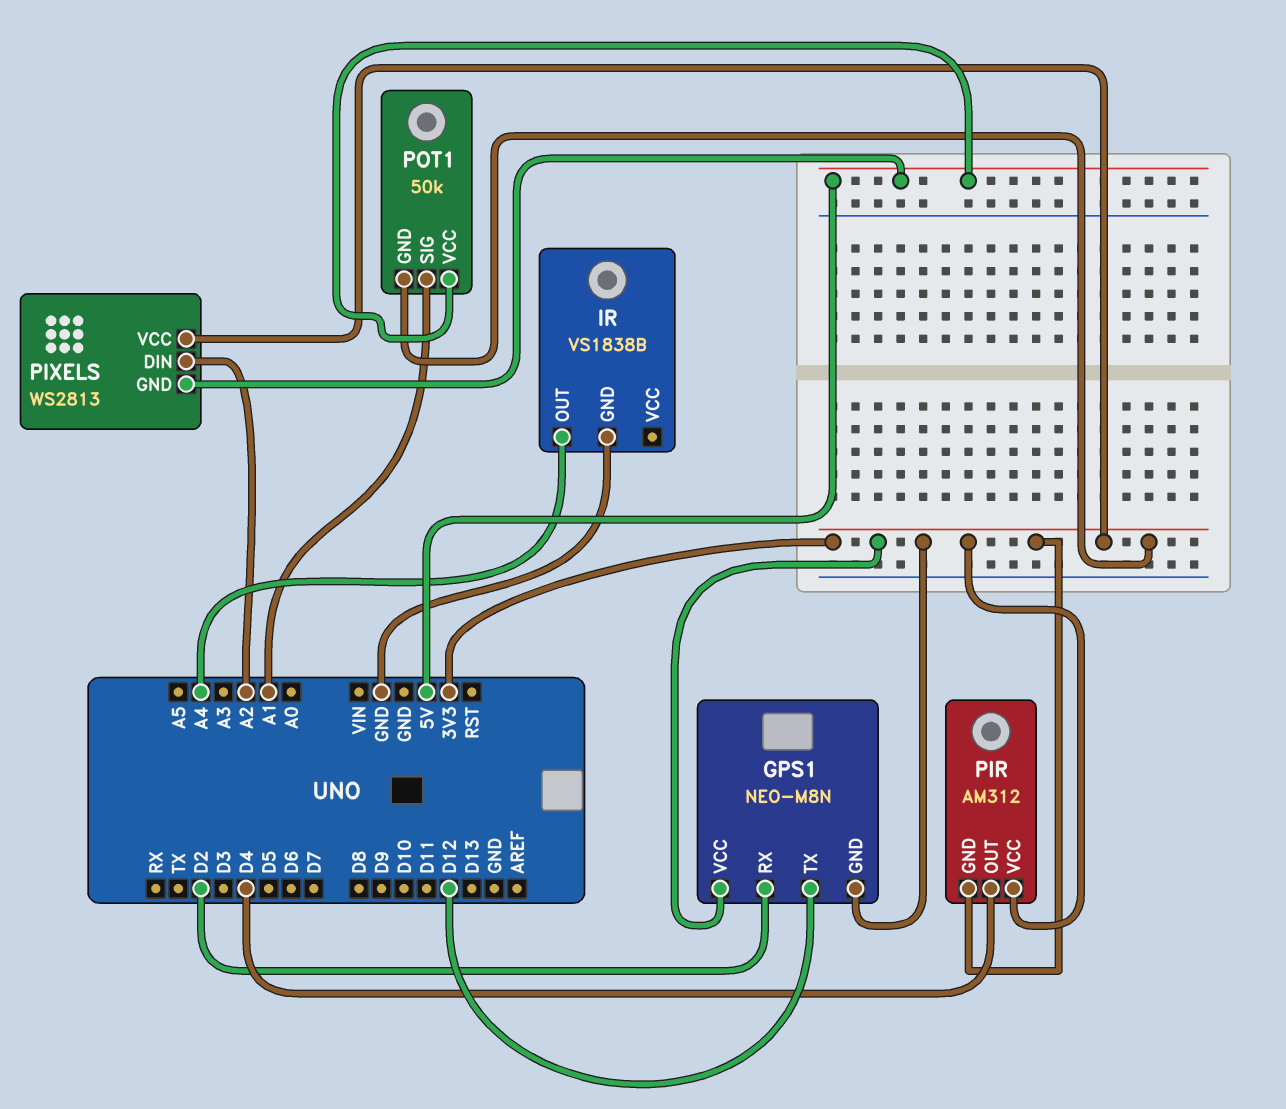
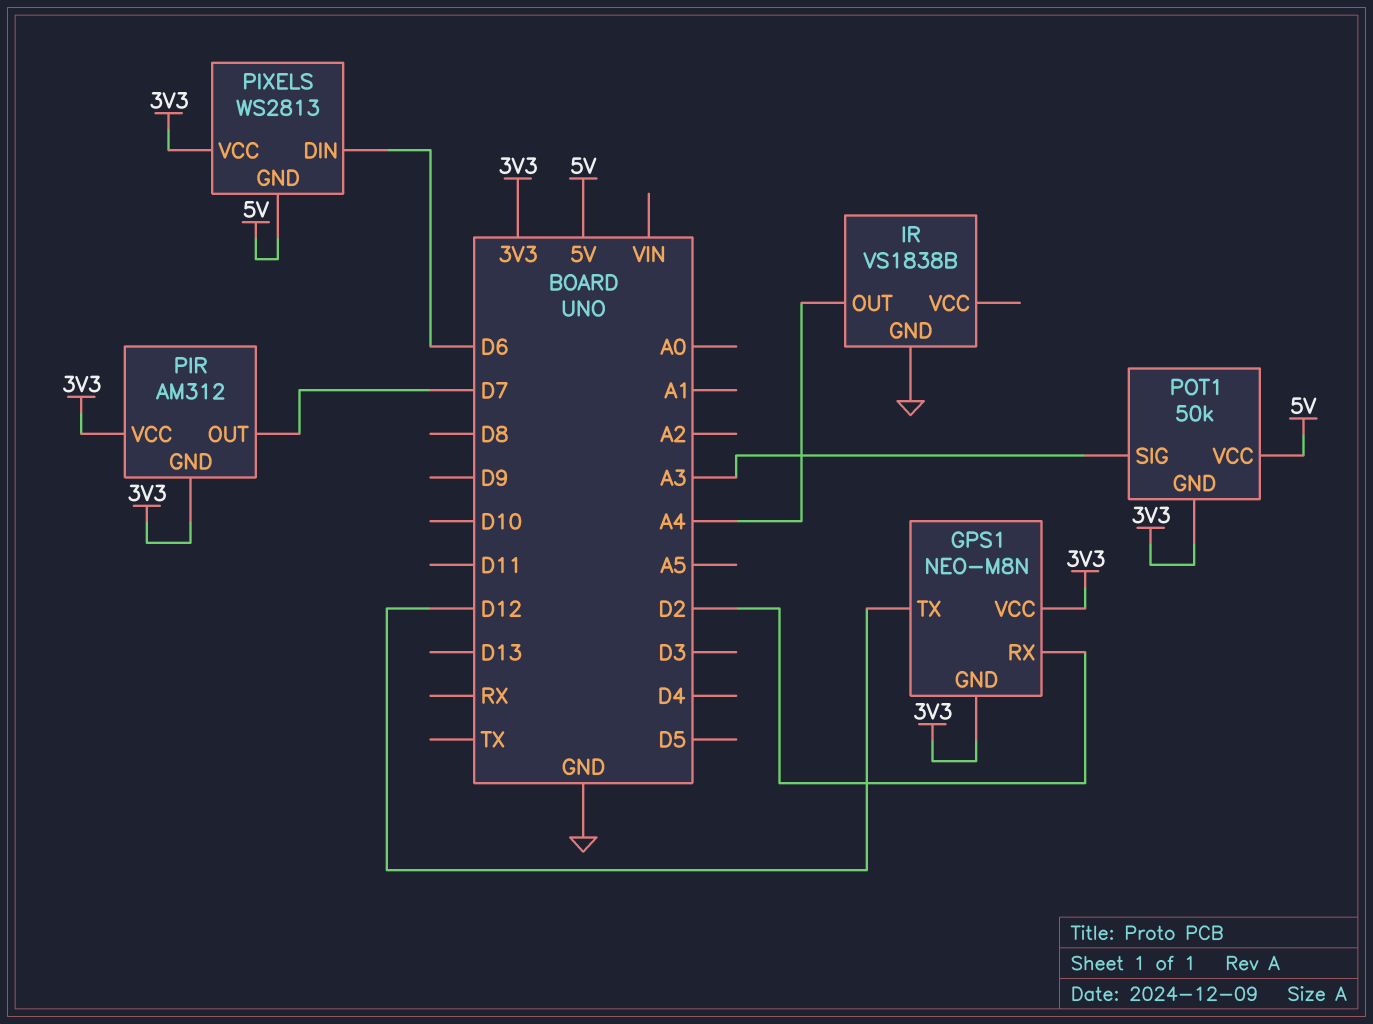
PIR pin OUT: D4 -> D7
PIXELS pin DIN: A2 -> D6
POT1 pin SIG: A1 -> A3

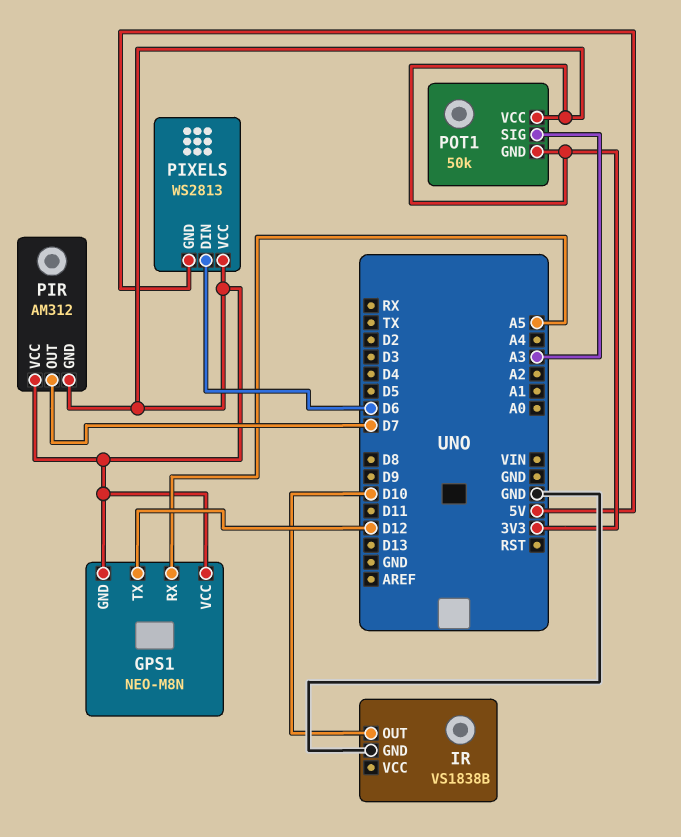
GPS1 pin RX: D2 -> A5
IR pin OUT: A4 -> D10
POT1 pin VCC: 5V -> 3V3

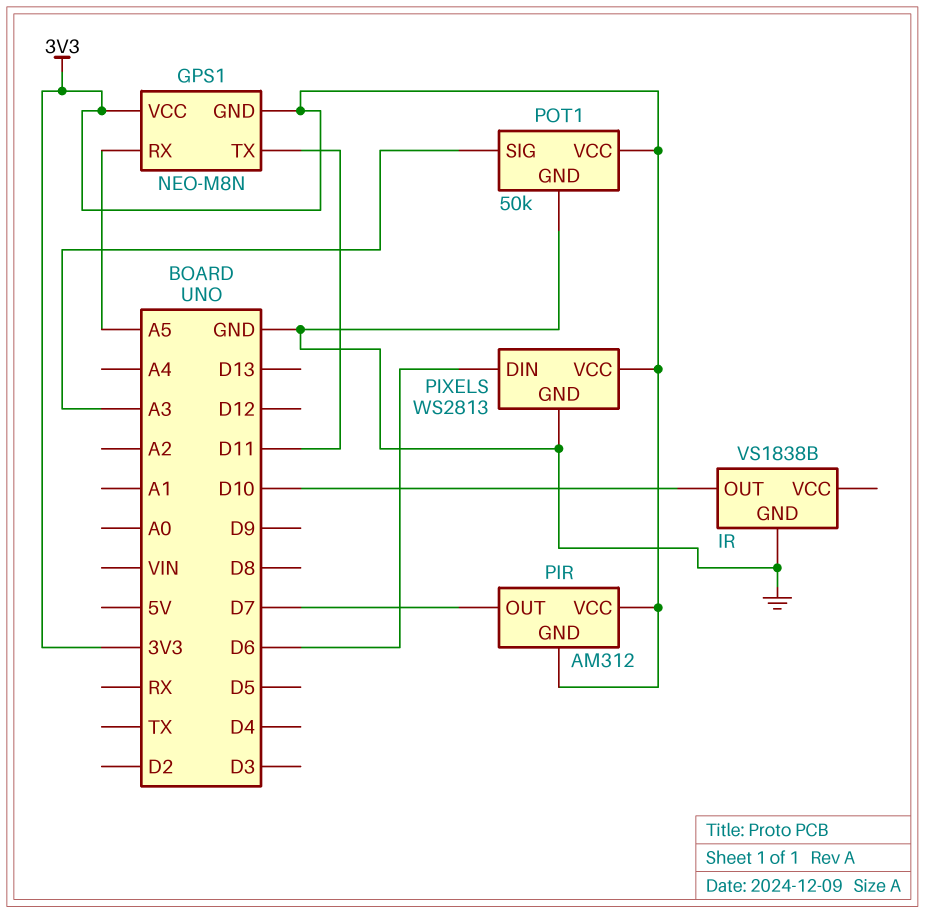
GPS1 pin TX: D12 -> D11
PIXELS pin GND: 5V -> GND
POT1 pin GND: 3V3 -> GND

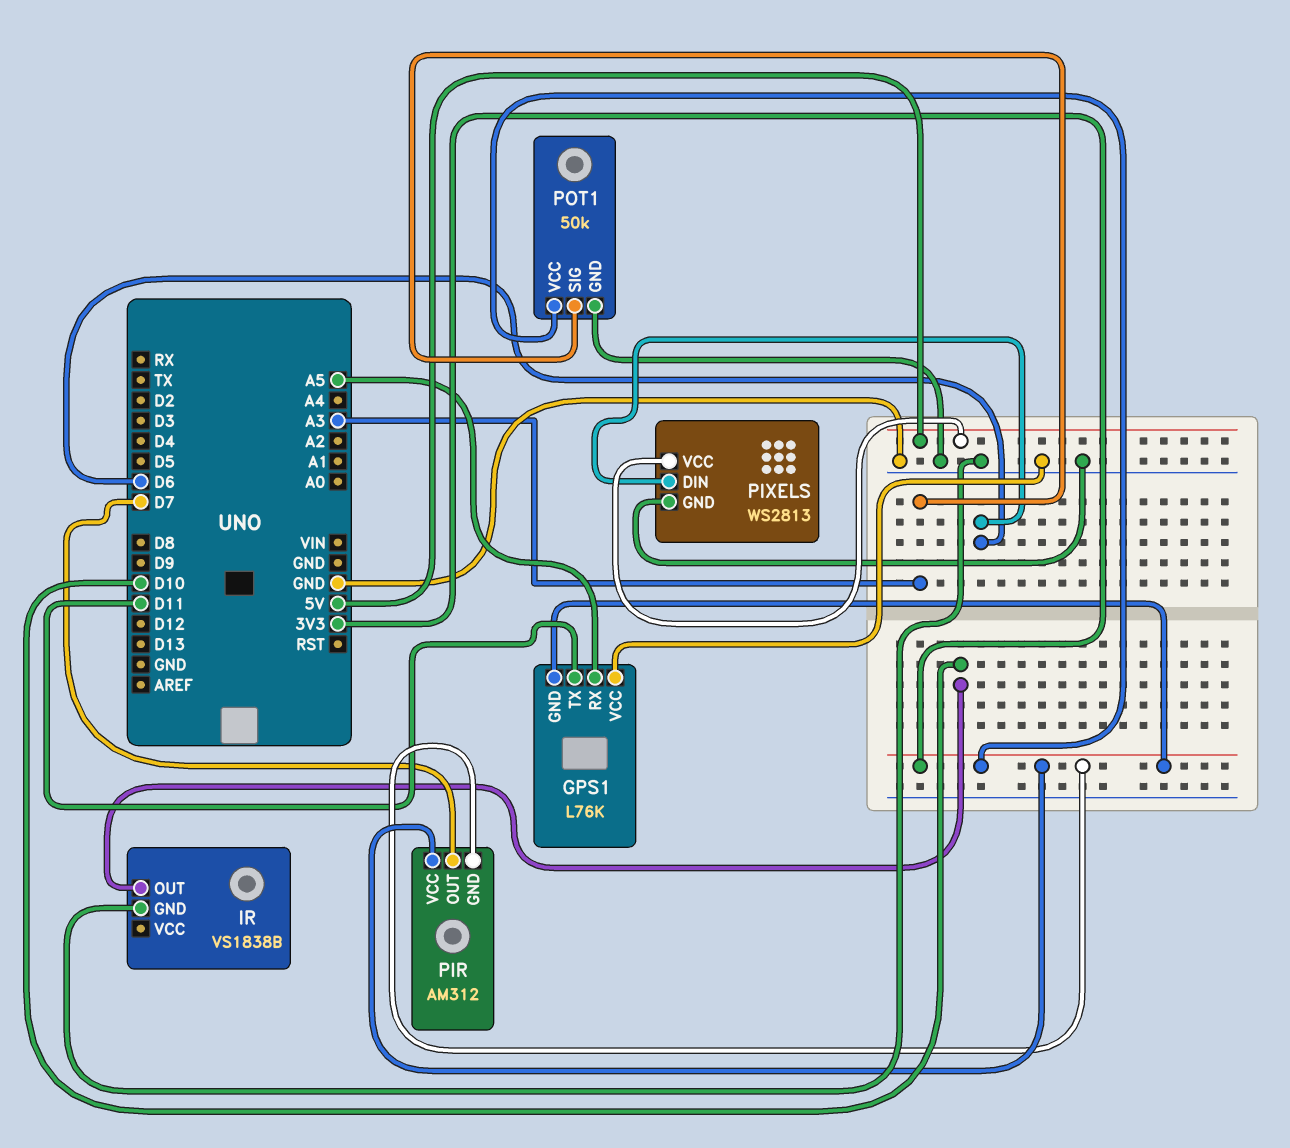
GPS1: NEO-M8N -> L76K
GPS1 pin VCC: 3V3 -> GND
PIXELS pin VCC: 3V3 -> 5V

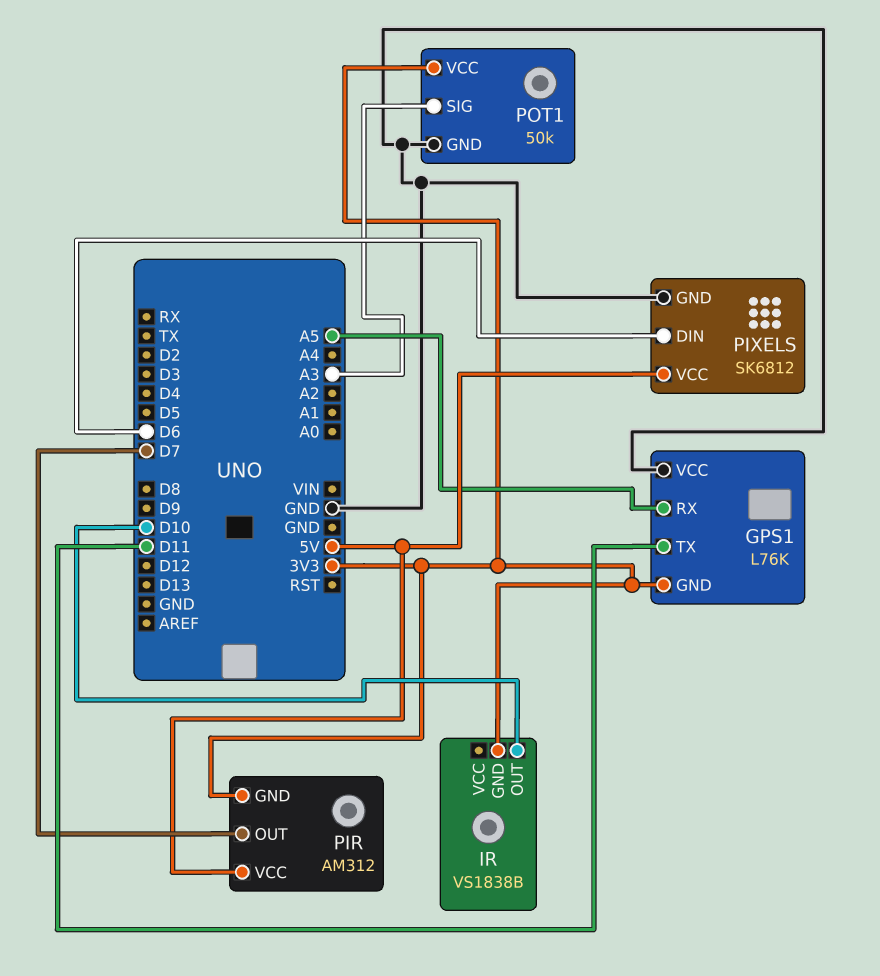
IR pin GND: GND -> 3V3
PIR pin VCC: 3V3 -> 5V
PIXELS: WS2813 -> SK6812

